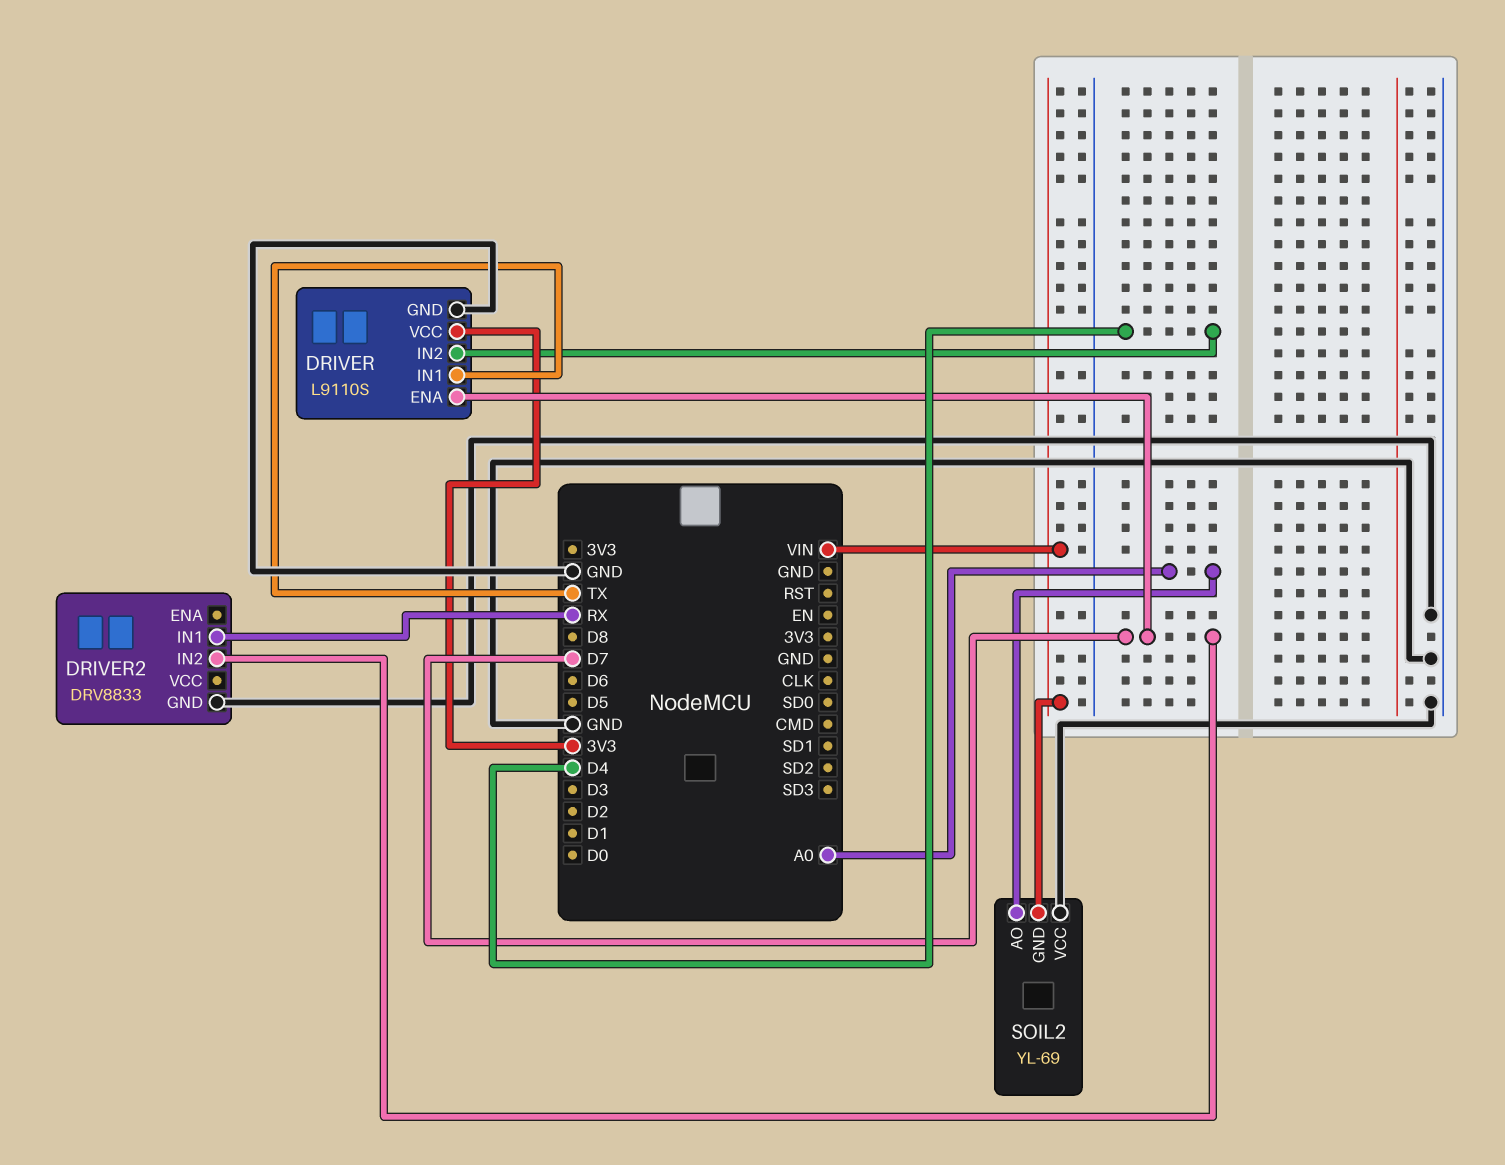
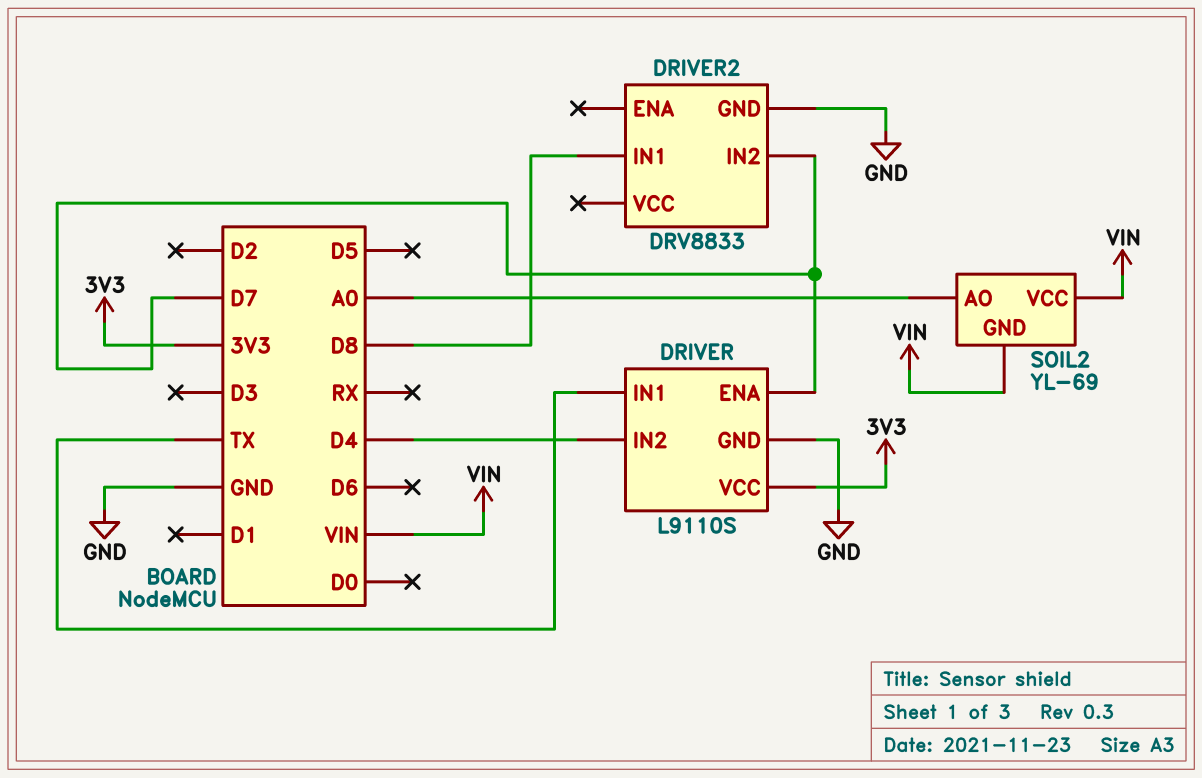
DRIVER2 pin IN1: RX -> D8
SOIL2 pin VCC: GND -> VIN

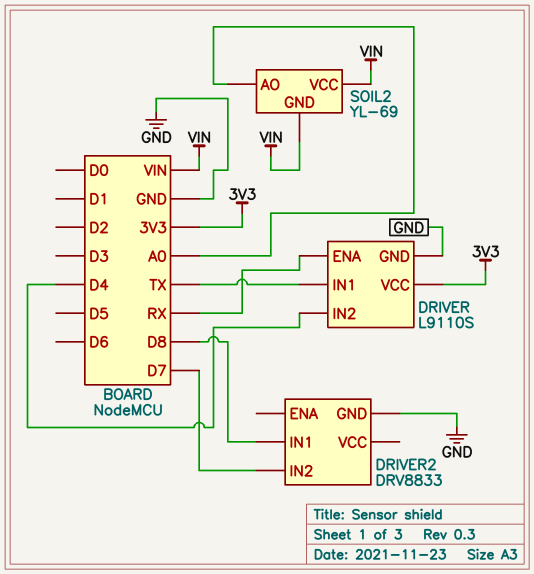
DRIVER pin ENA: D7 -> RX

